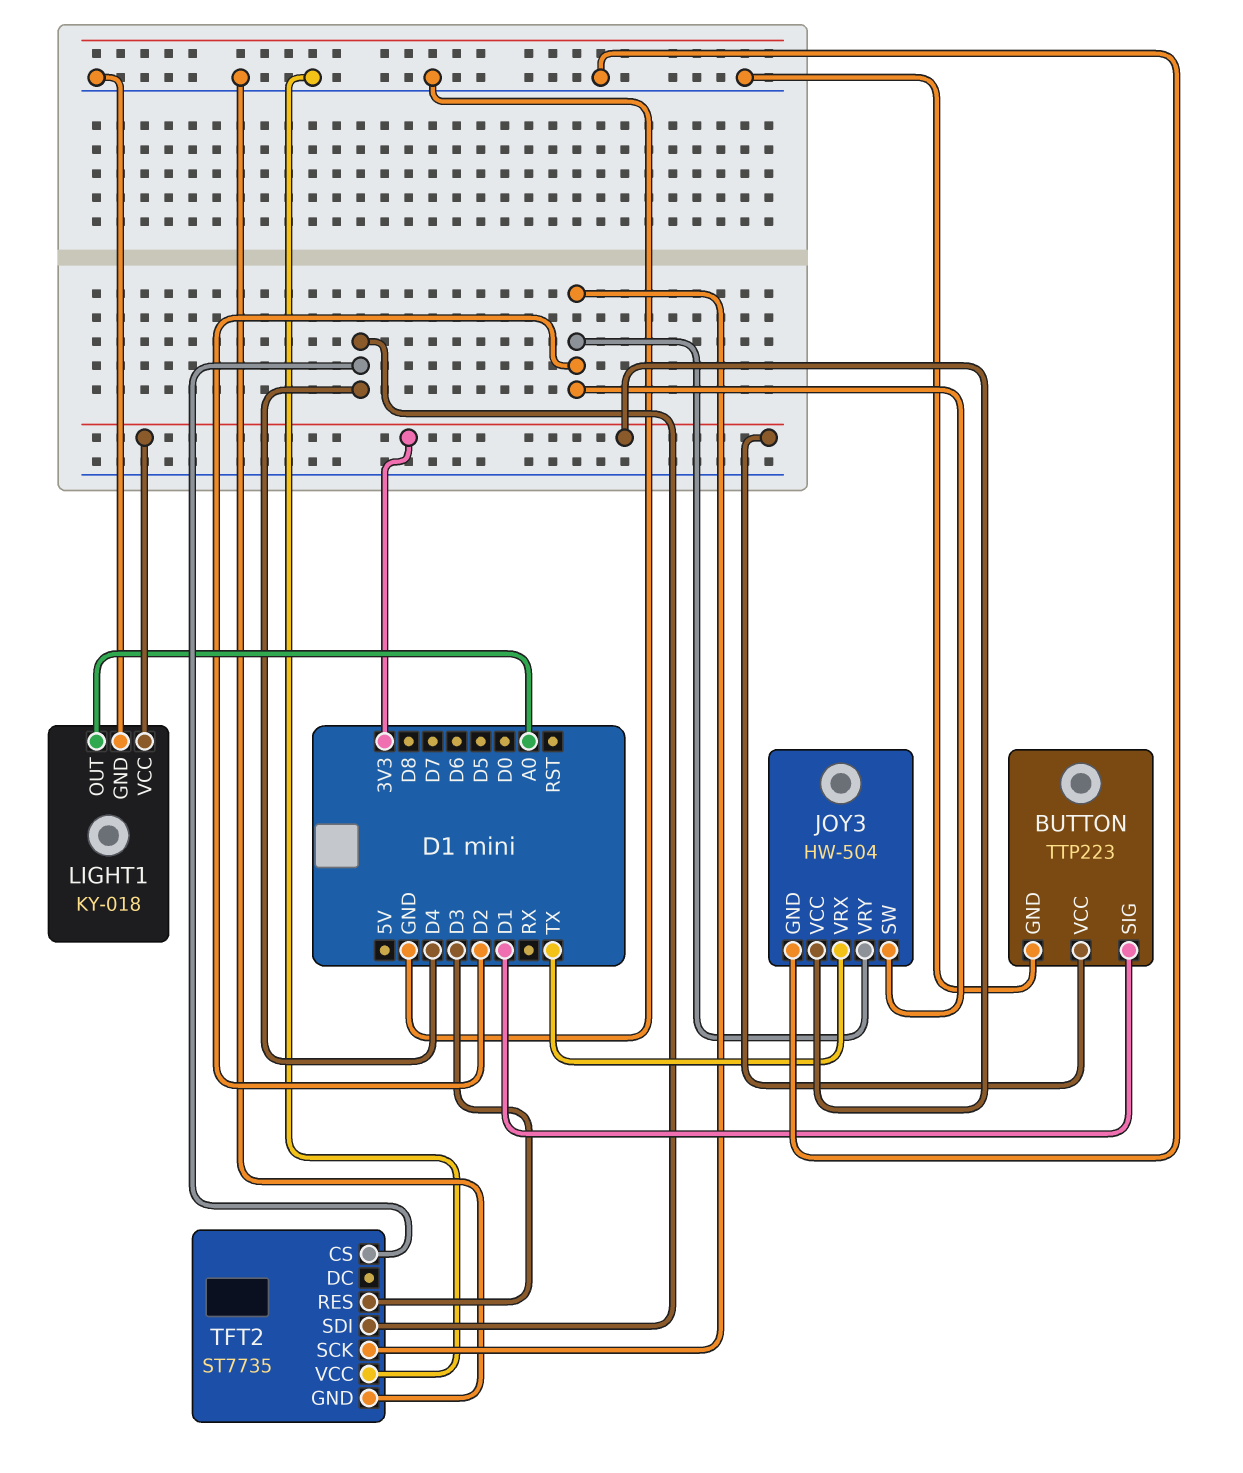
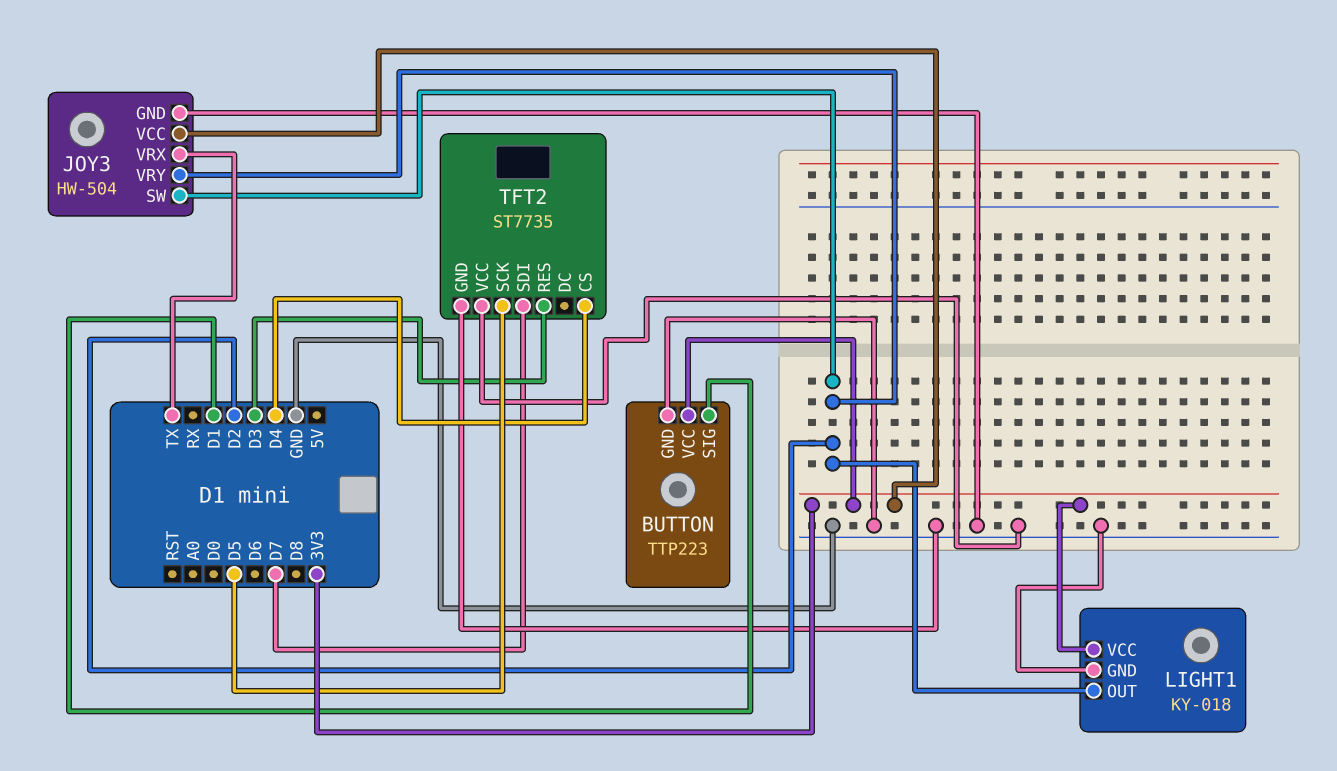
LIGHT1 pin OUT: A0 -> D2
TFT2 pin SCK: D2 -> D5
TFT2 pin SDI: D4 -> D7

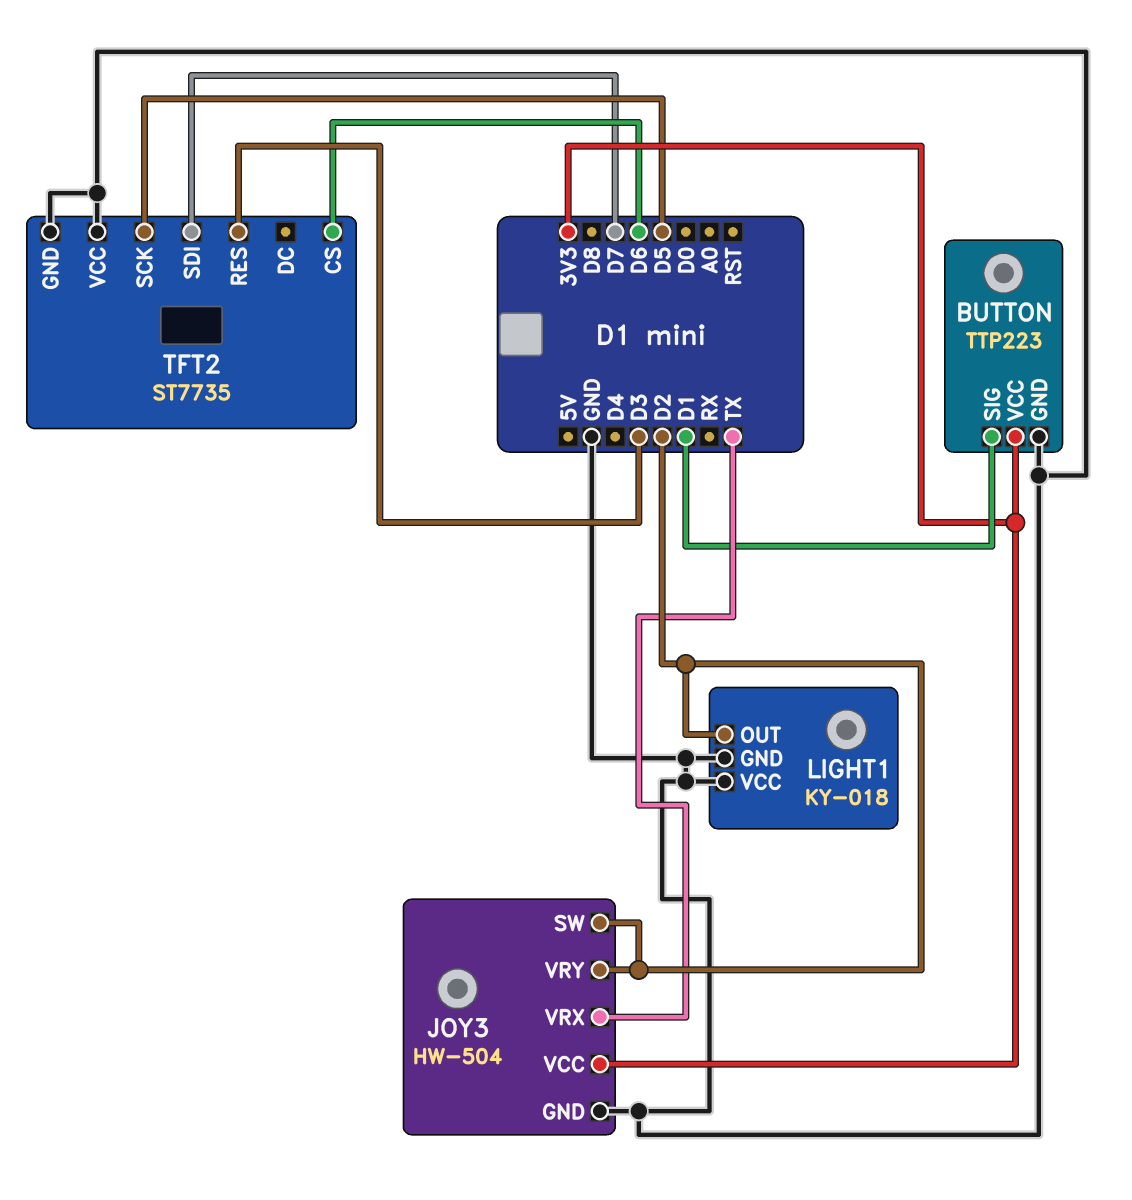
LIGHT1 pin VCC: 3V3 -> GND
TFT2 pin CS: D4 -> D6

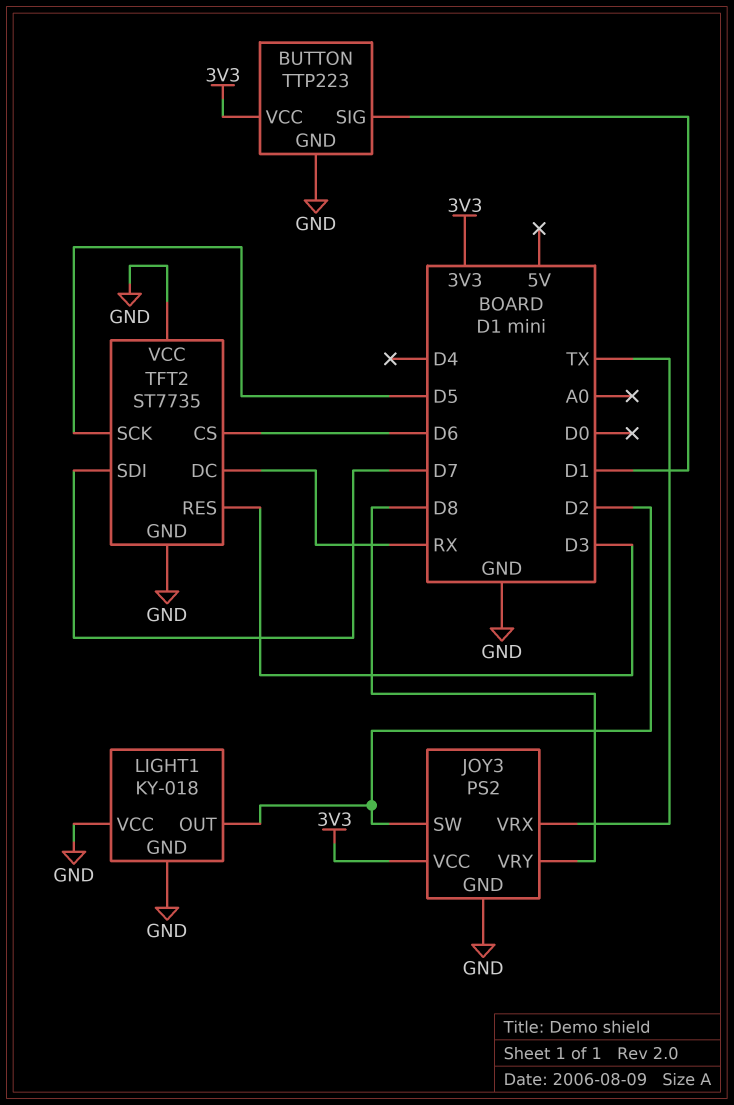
JOY3: HW-504 -> PS2
JOY3 pin VRY: D2 -> D8
TFT2 pin DC: none -> RX

